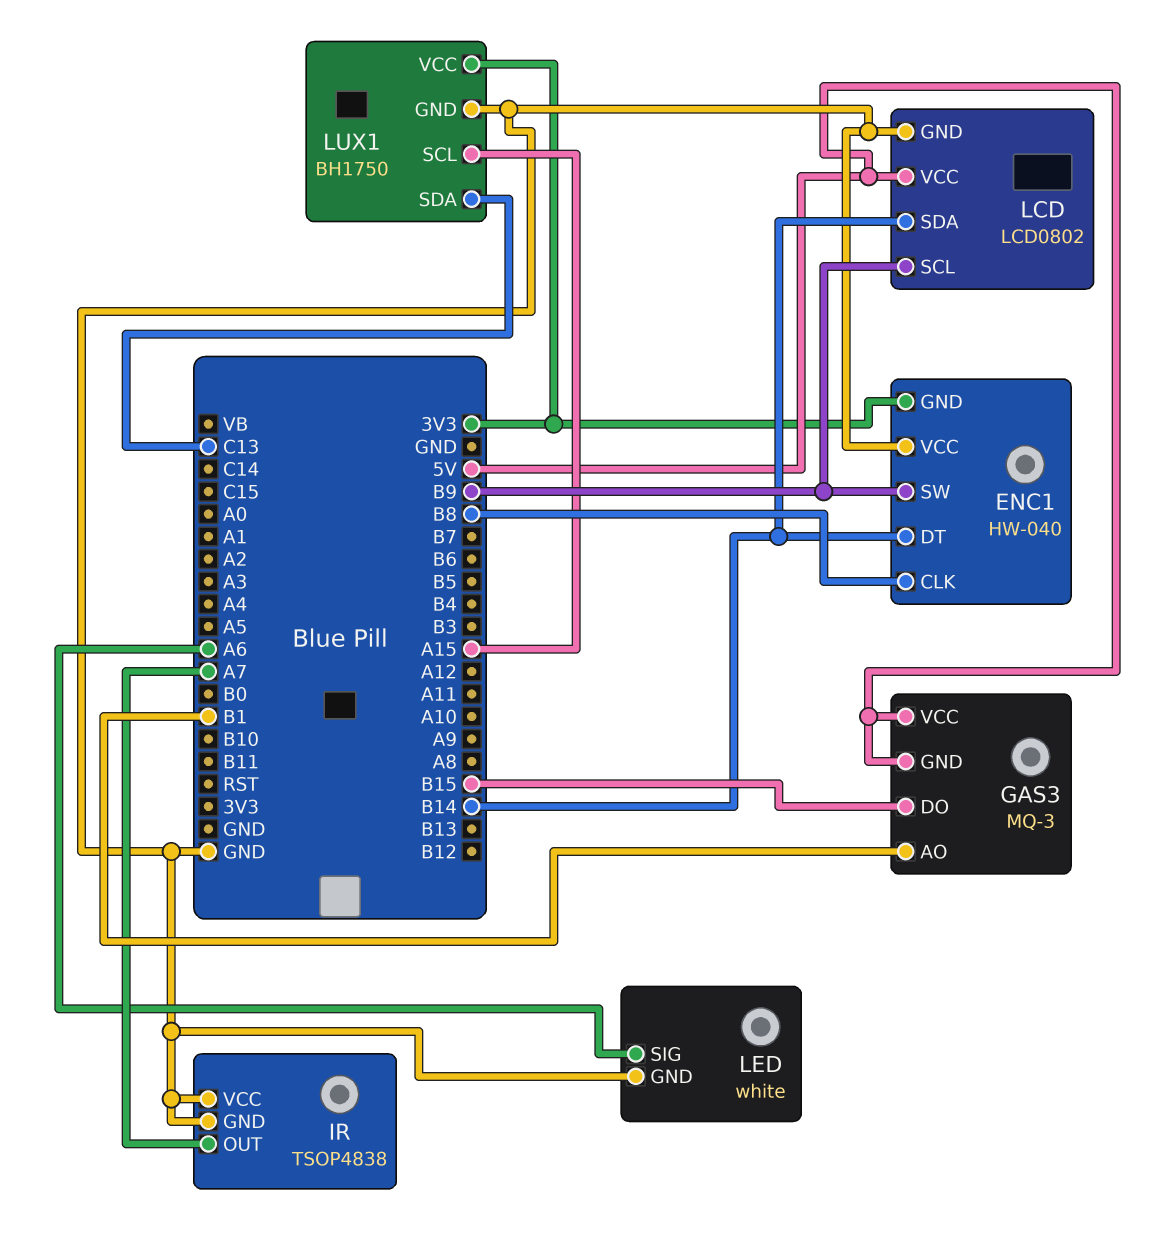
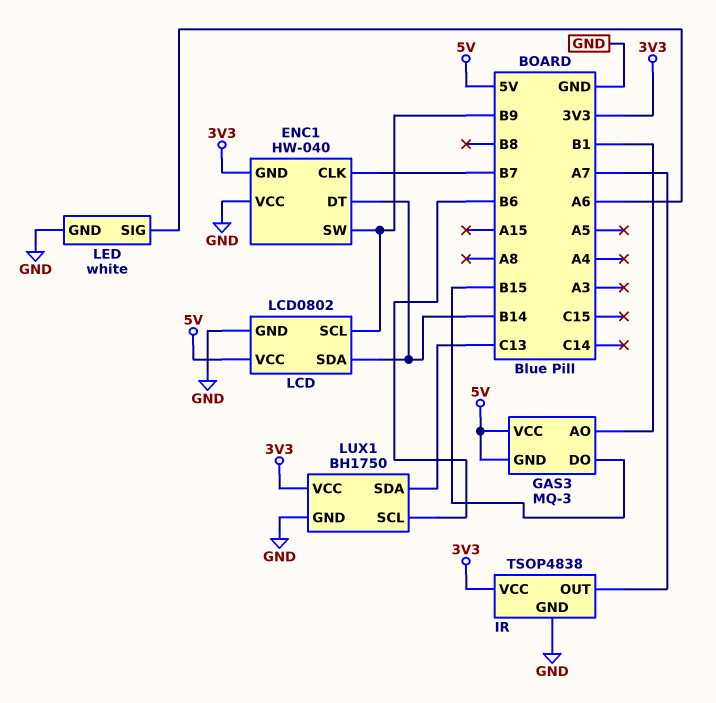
ENC1 pin CLK: B8 -> B7
IR pin VCC: GND -> 3V3
LUX1 pin SCL: A15 -> B6

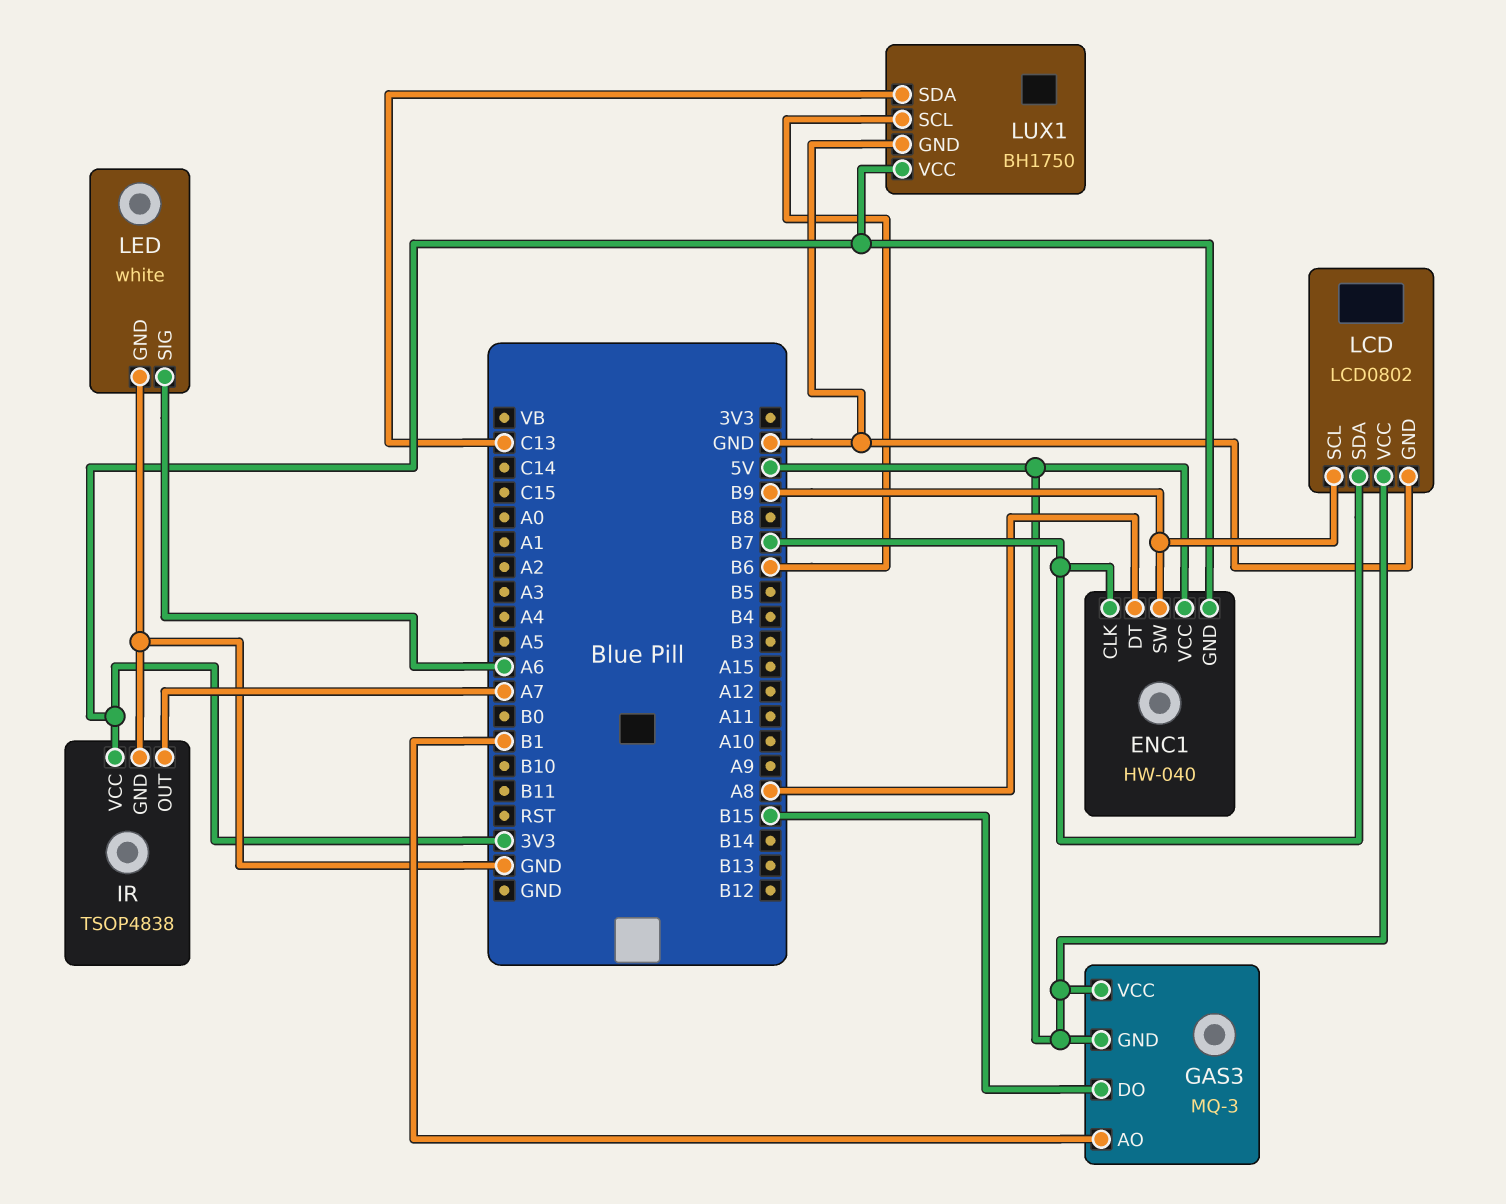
ENC1 pin DT: B14 -> A8
ENC1 pin VCC: GND -> 5V
LCD pin SDA: B14 -> B7

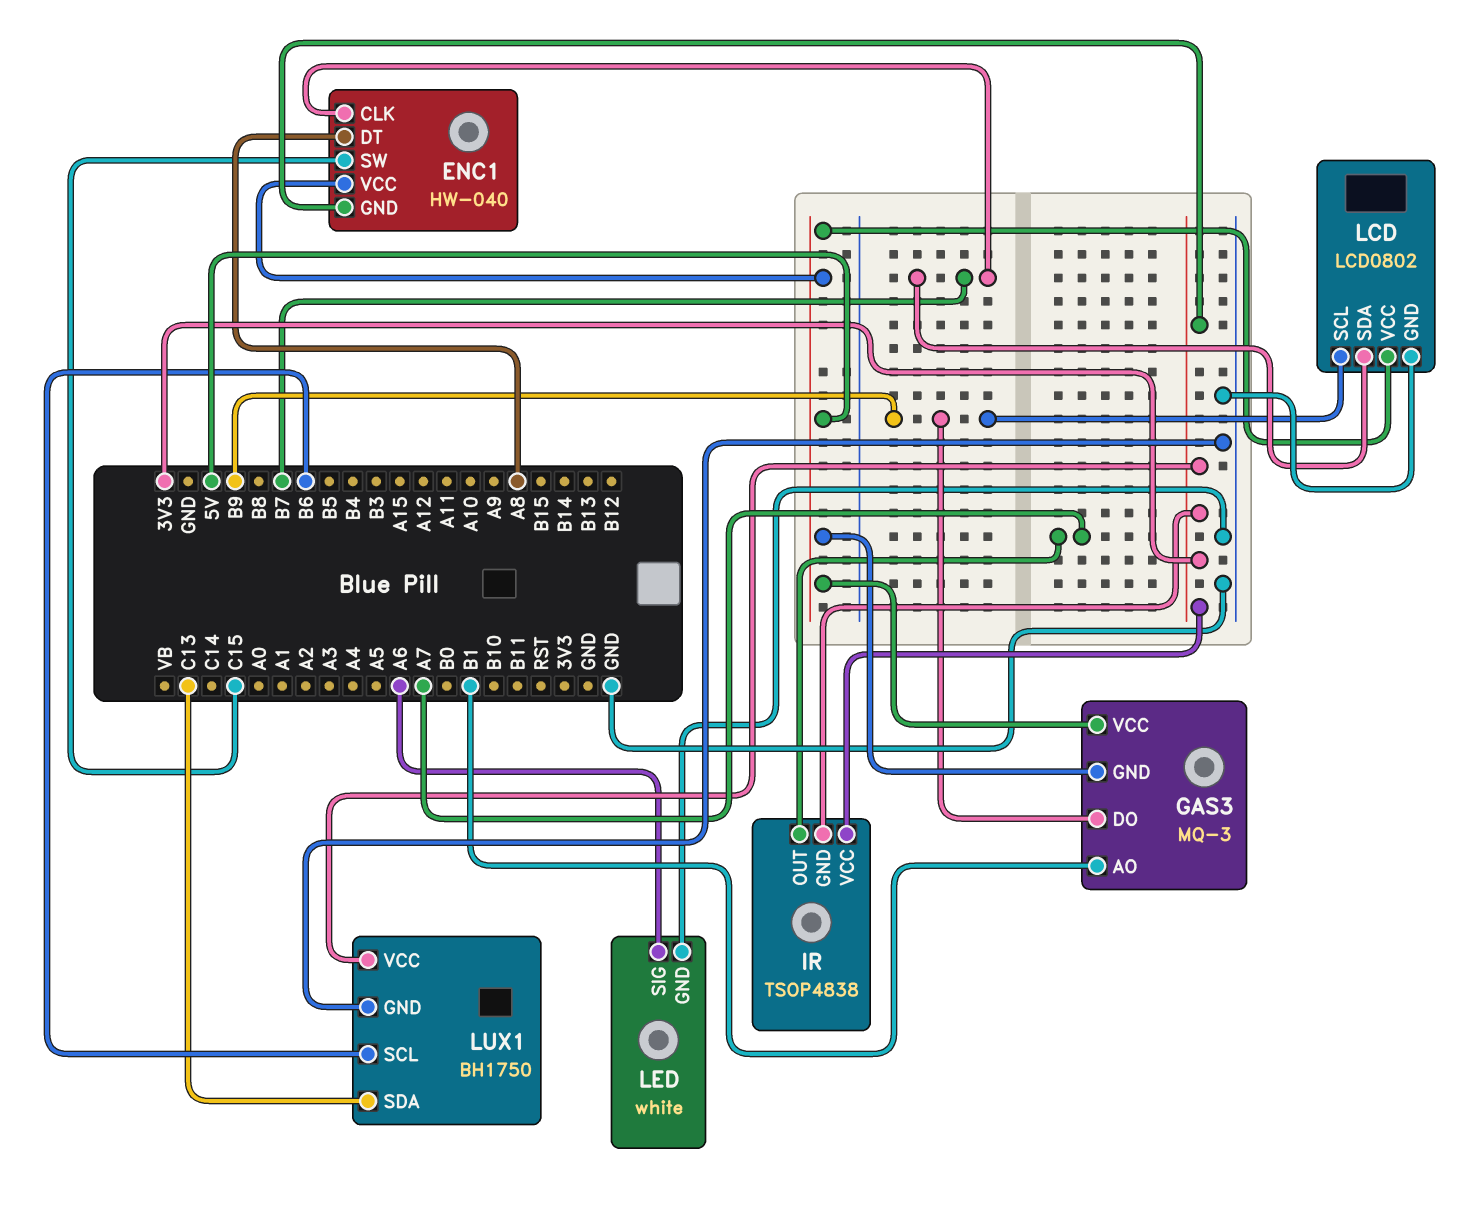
ENC1 pin SW: B9 -> C15
GAS3 pin DO: B15 -> B9
IR pin GND: GND -> 3V3

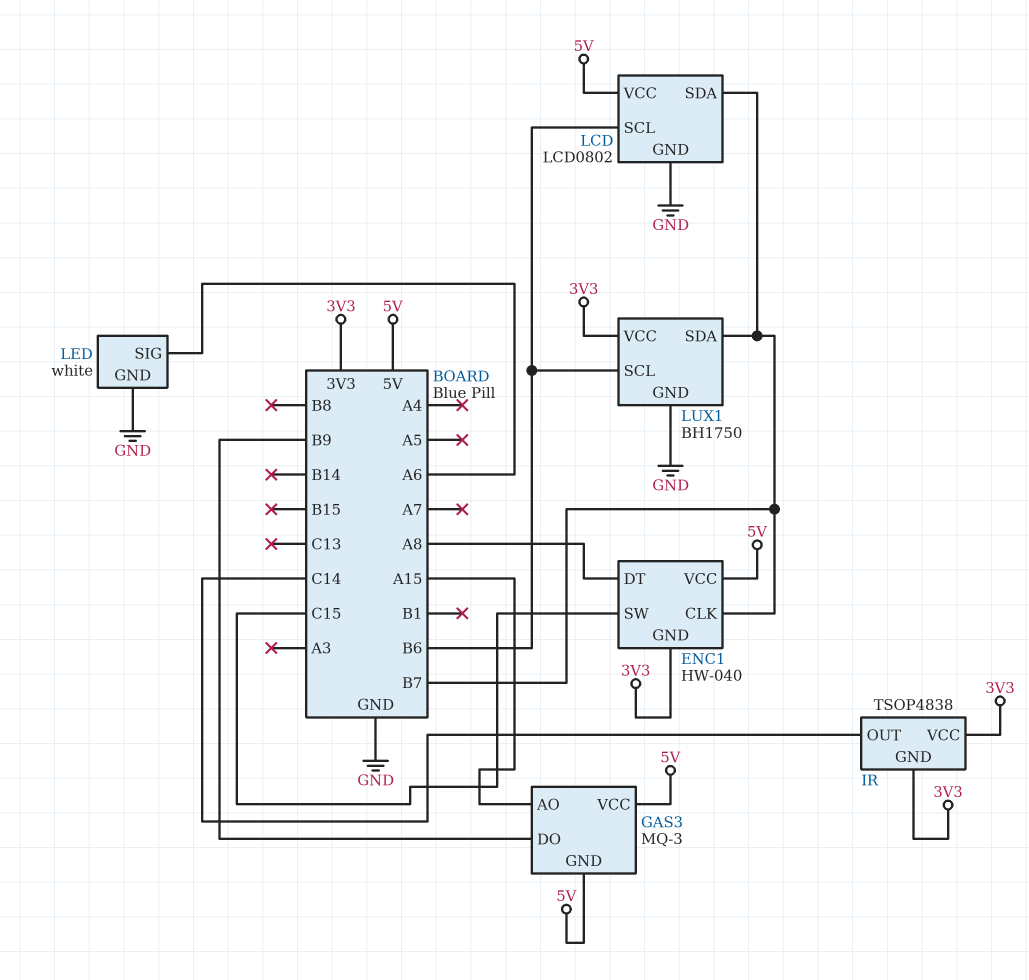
GAS3 pin AO: B1 -> A15
IR pin OUT: A7 -> C14
LCD pin SCL: B9 -> B6
LUX1 pin SDA: C13 -> B7

